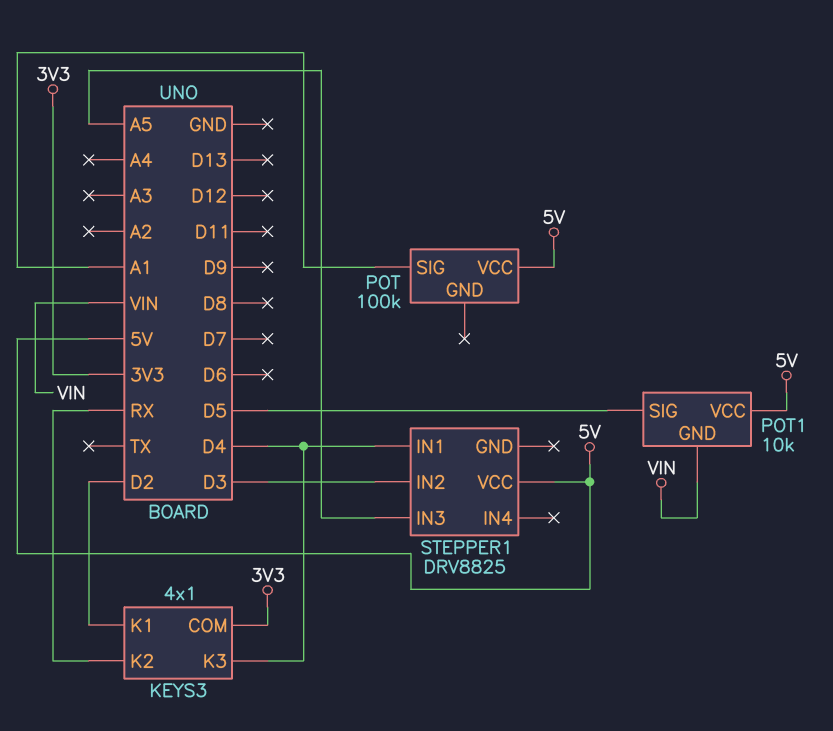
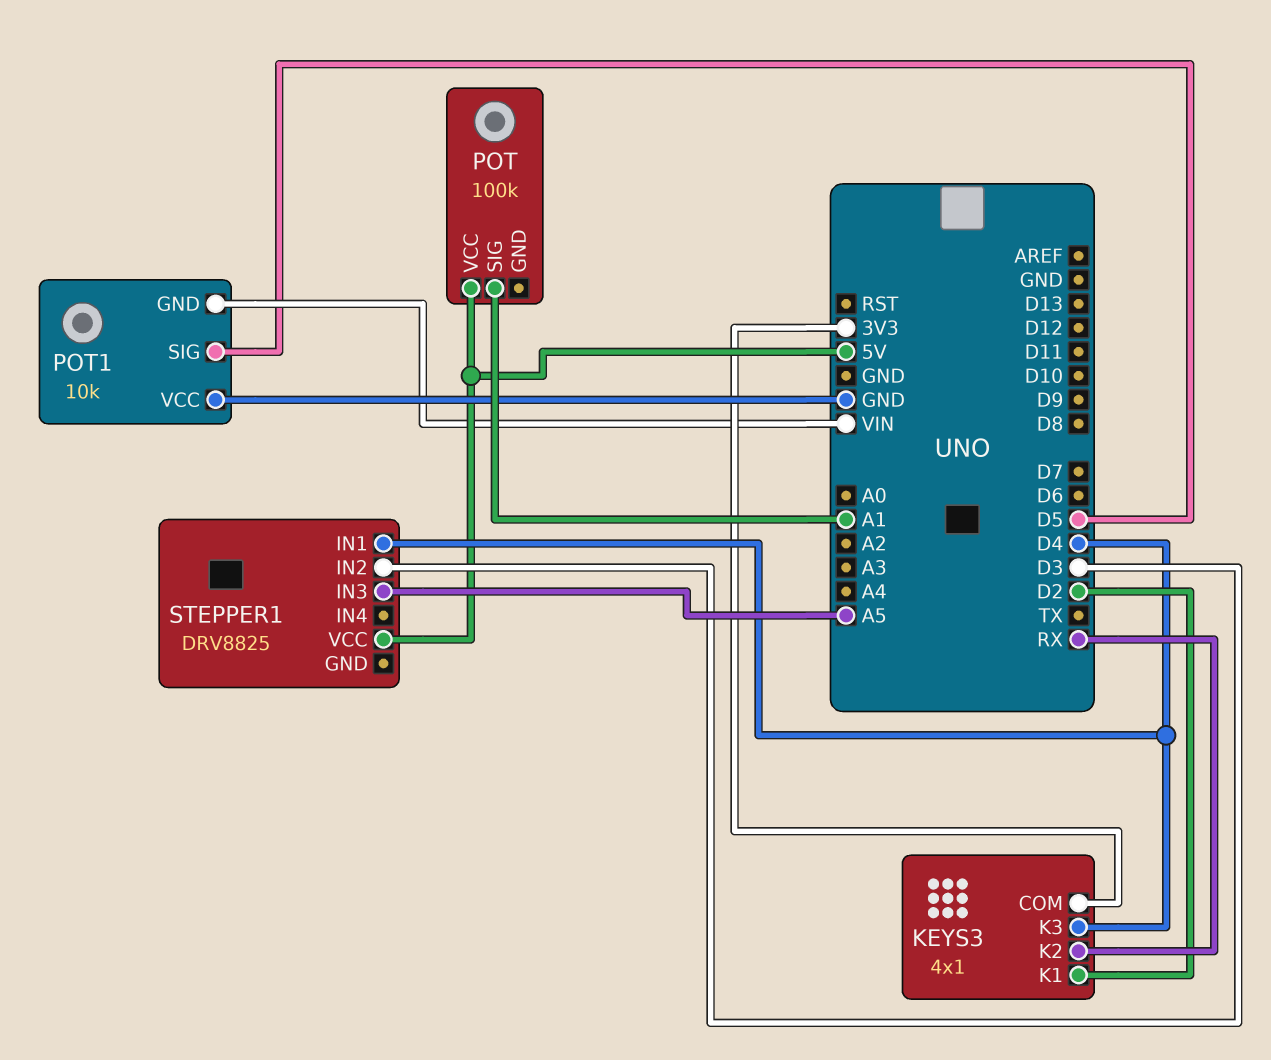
POT1 pin VCC: 5V -> GND

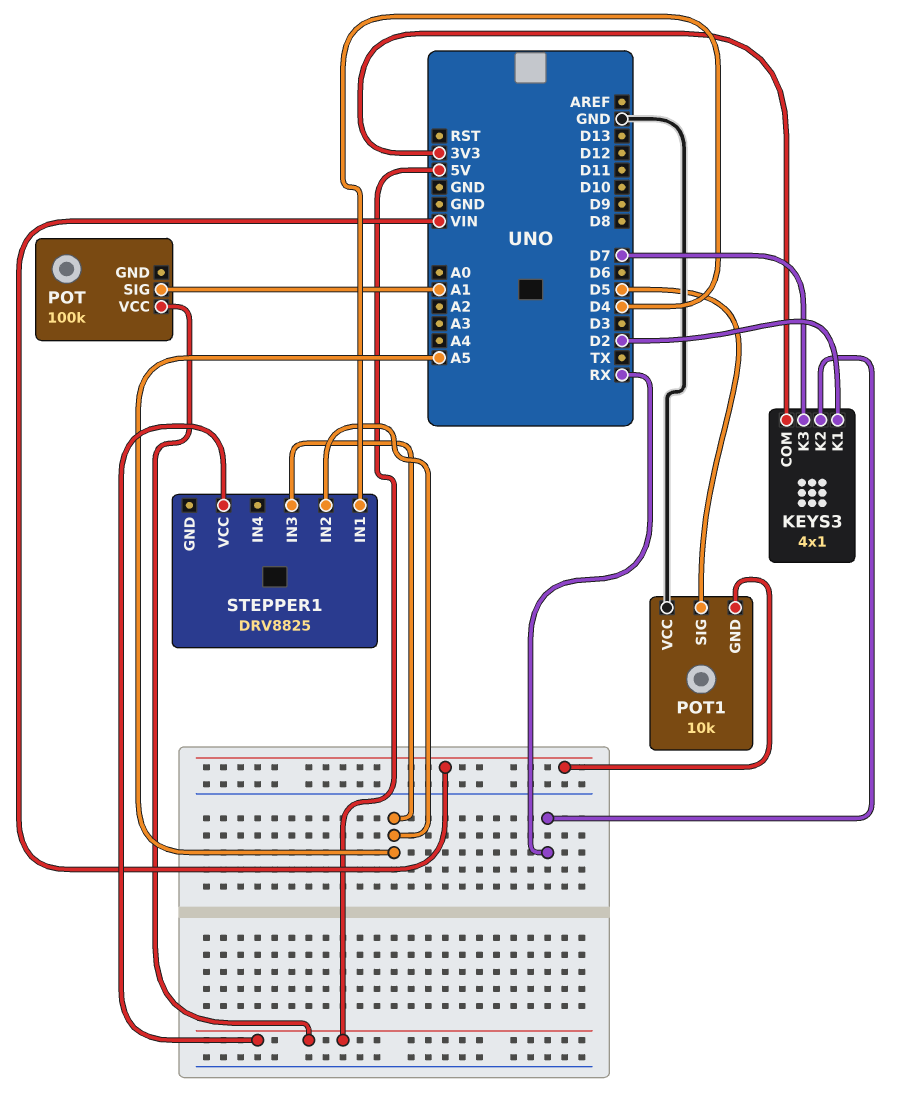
KEYS3 pin K3: D4 -> D7
STEPPER1 pin IN2: D3 -> A5

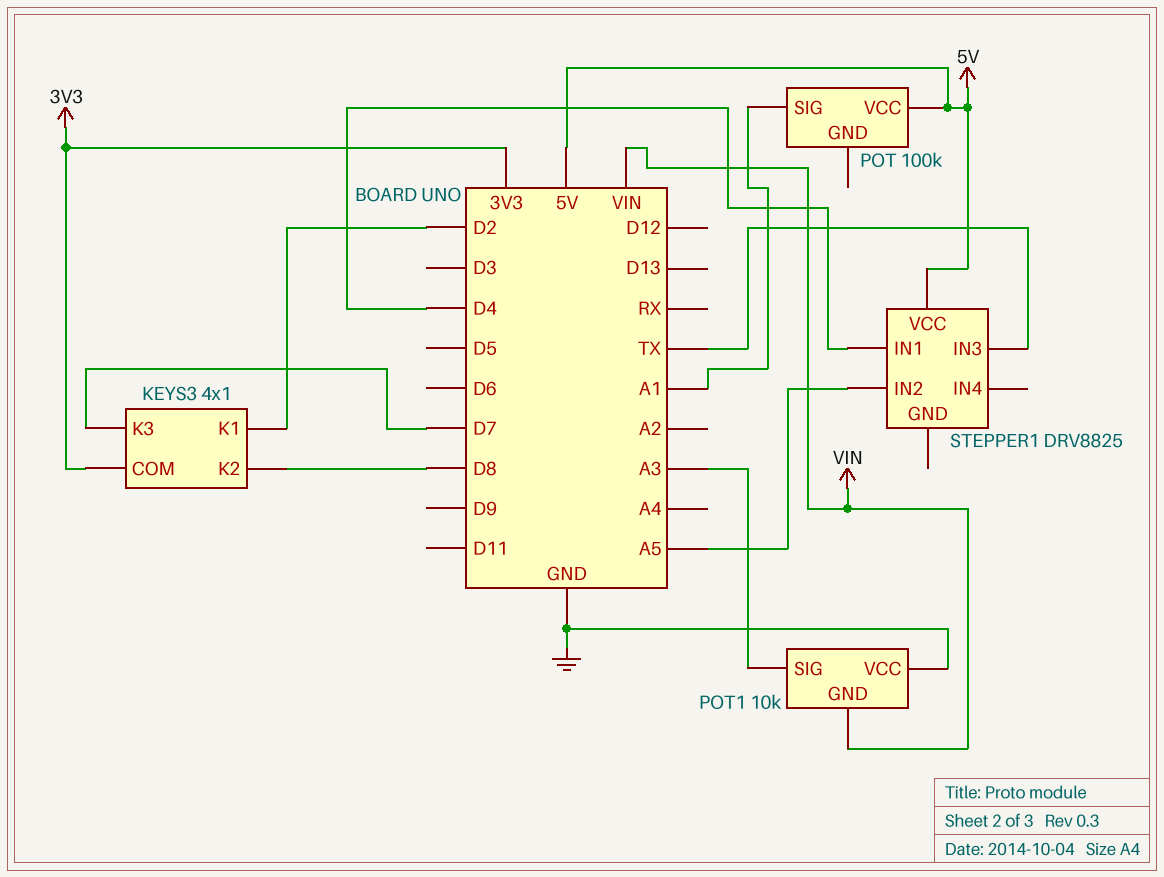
KEYS3 pin K2: RX -> D8
POT1 pin SIG: D5 -> A3
STEPPER1 pin IN3: A5 -> TX

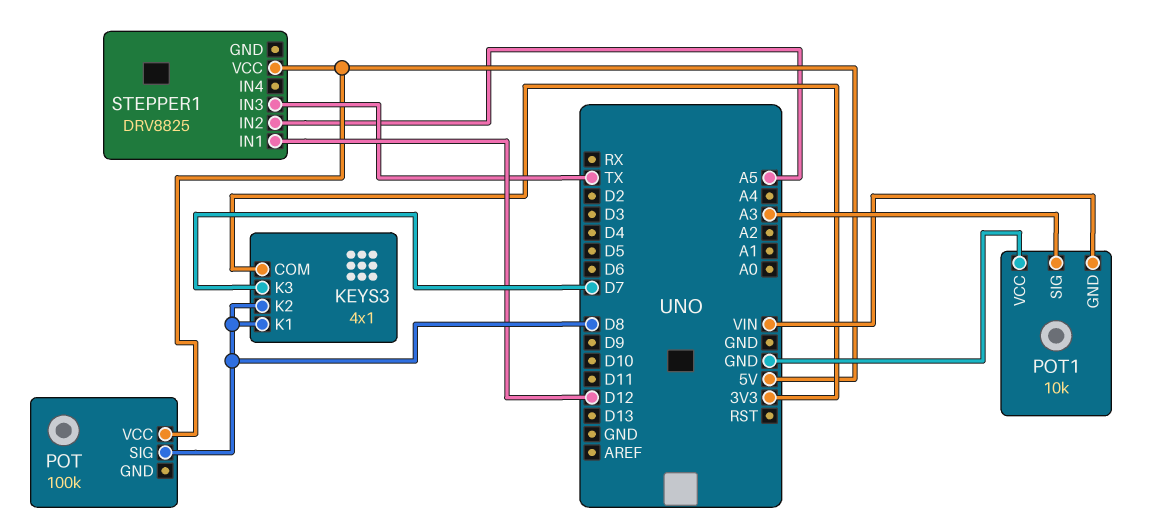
KEYS3 pin K1: D2 -> D8
POT pin SIG: A1 -> D8
STEPPER1 pin IN1: D4 -> D12

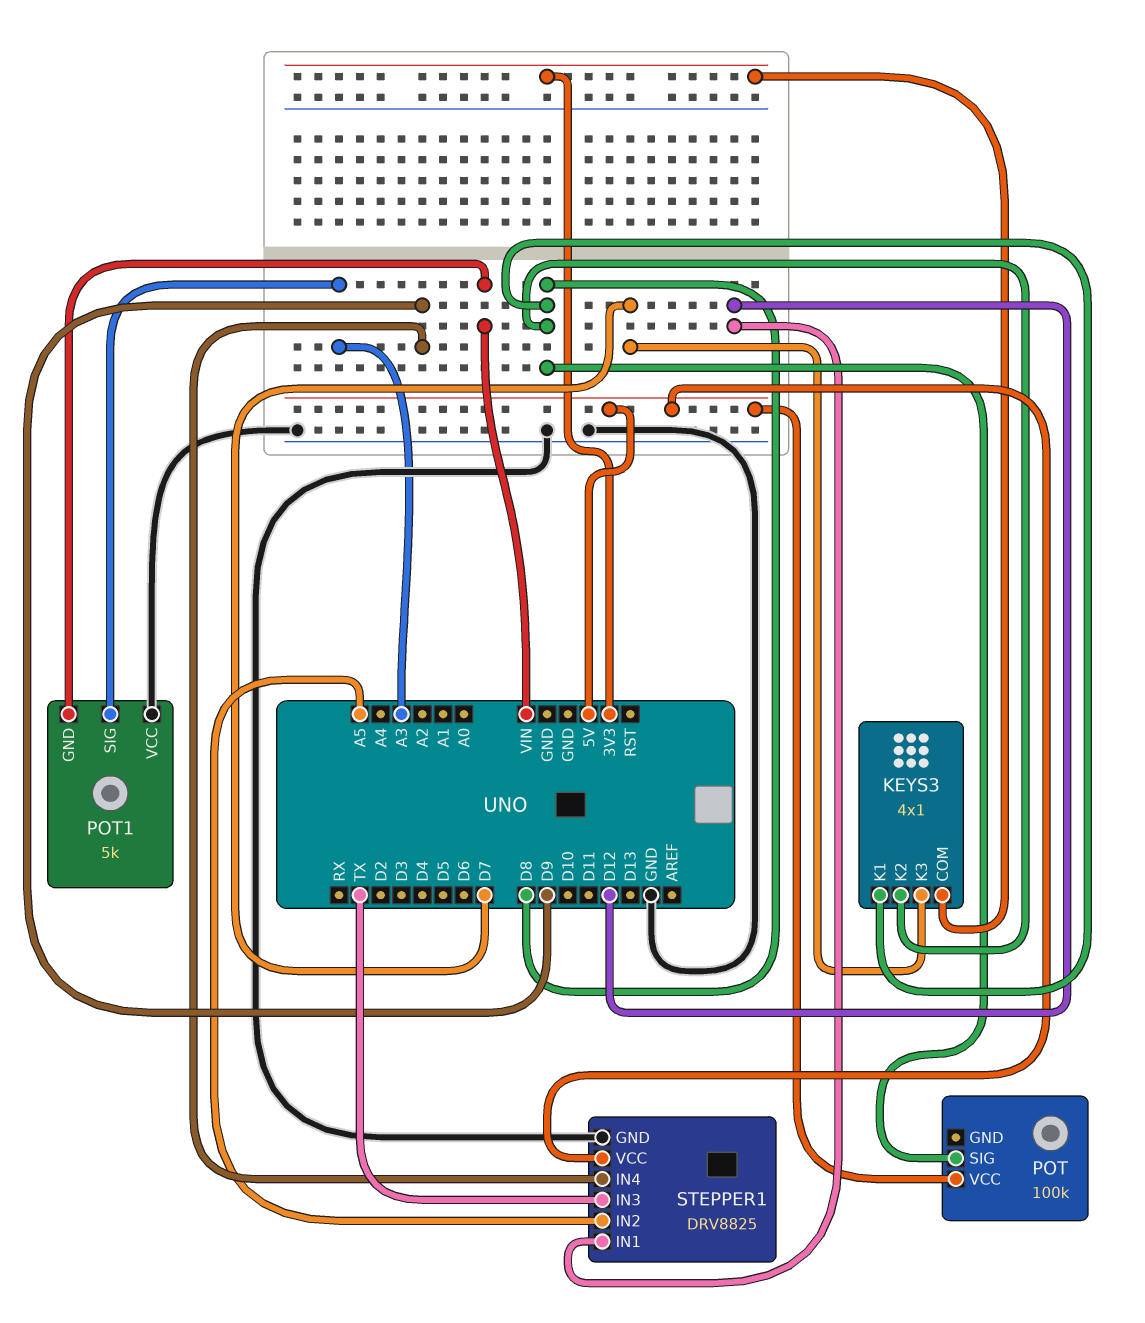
POT1: 10k -> 5k
STEPPER1 pin GND: none -> GND
STEPPER1 pin IN4: none -> D9

